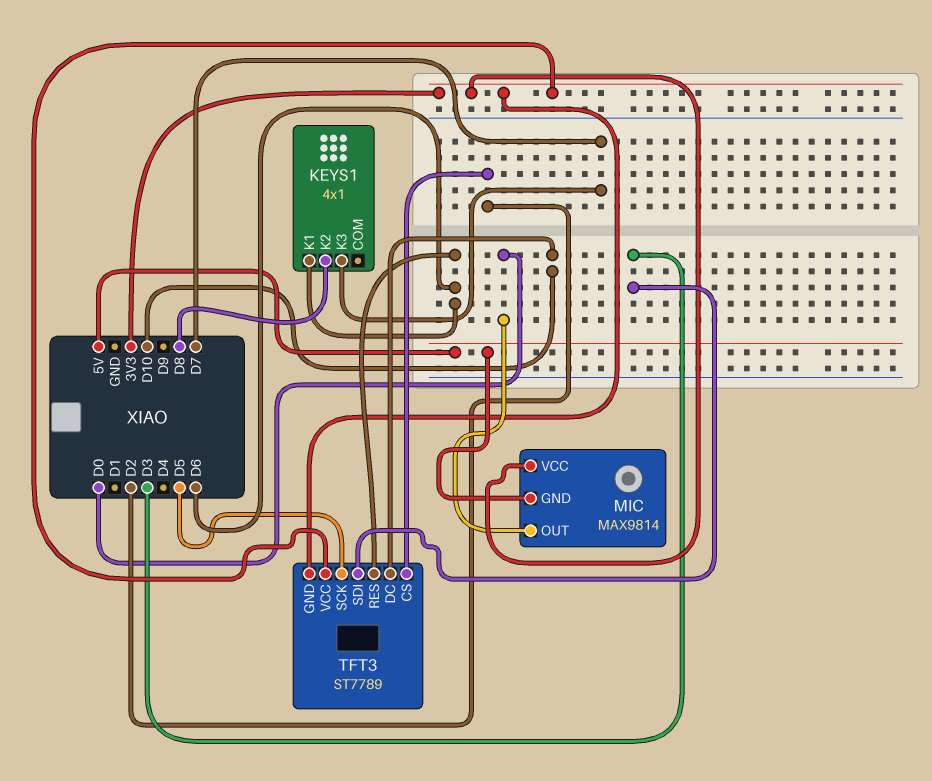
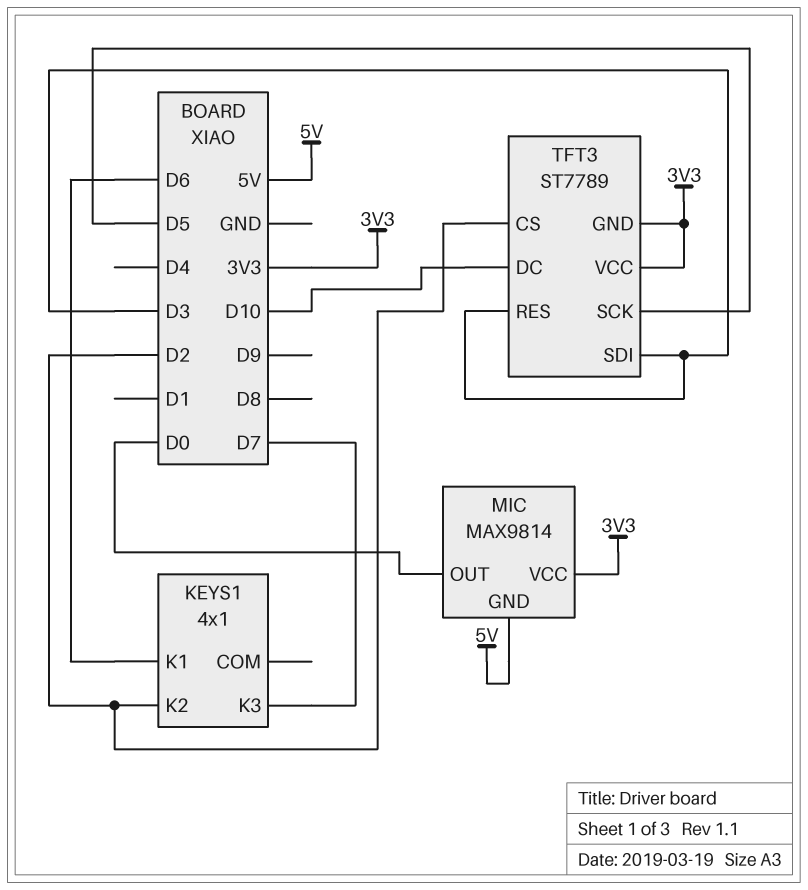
KEYS1 pin K2: D8 -> D2
TFT3 pin RES: D6 -> D3

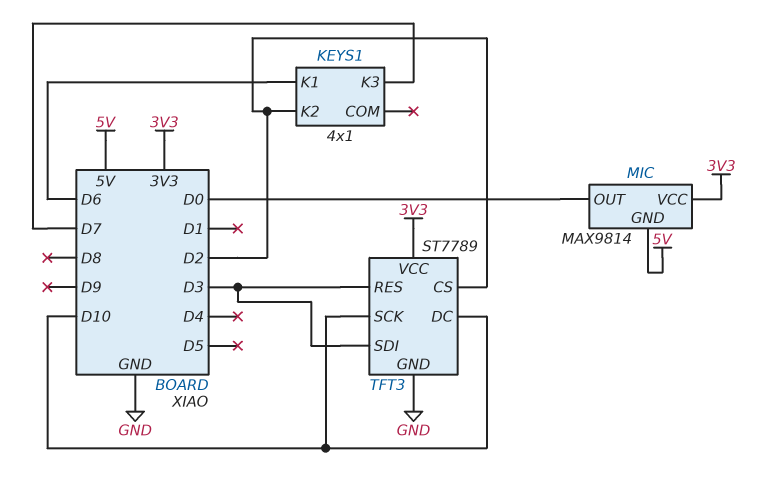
TFT3 pin GND: 3V3 -> GND
TFT3 pin SCK: D5 -> D10

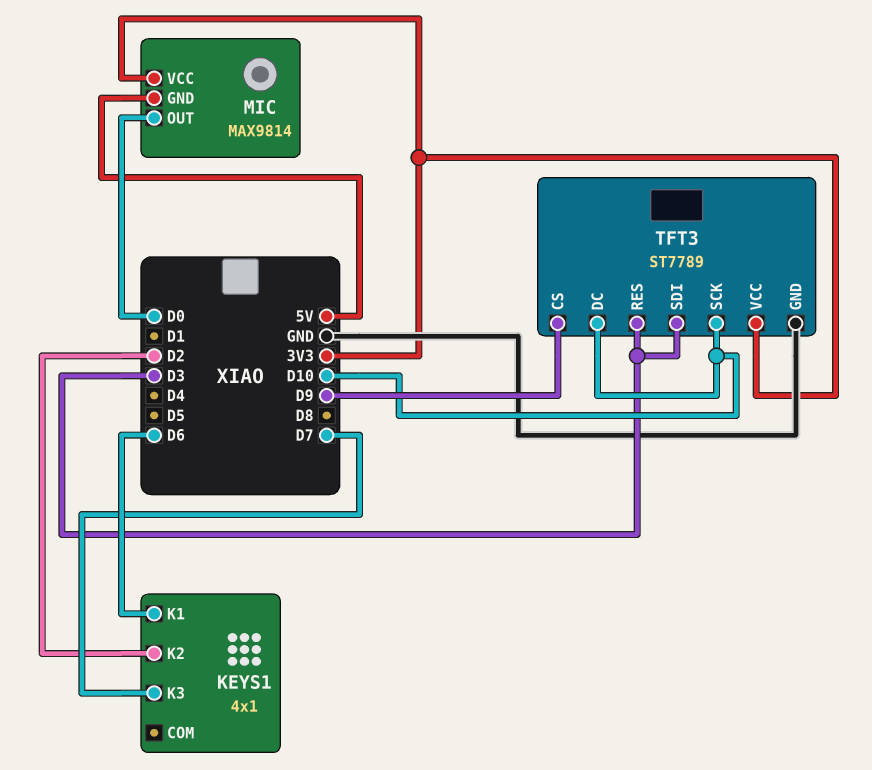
TFT3 pin CS: D2 -> D9

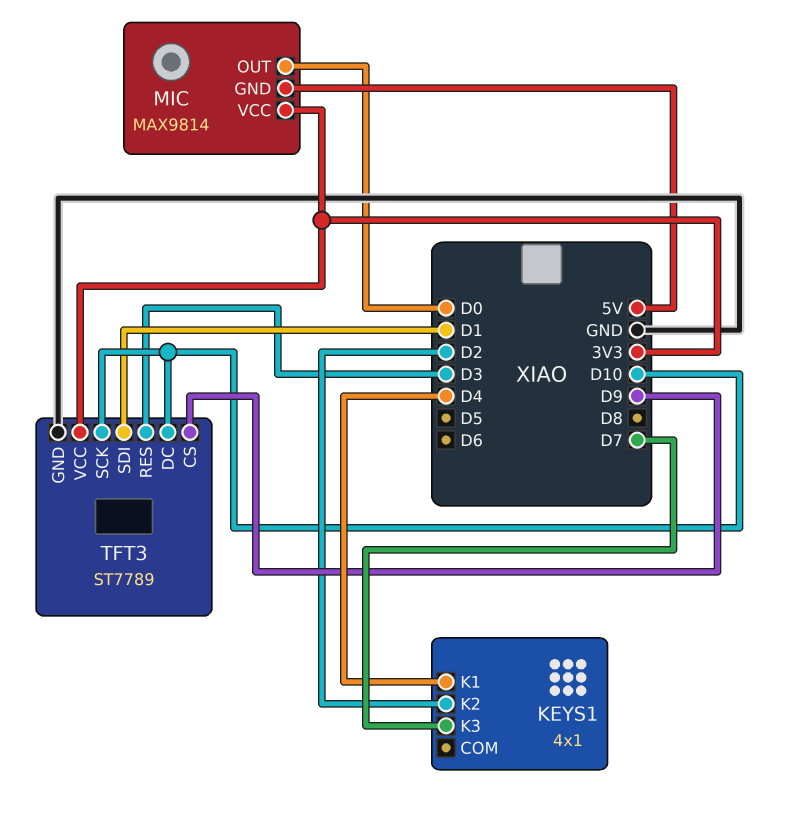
KEYS1 pin K1: D6 -> D4
TFT3 pin SDI: D3 -> D1

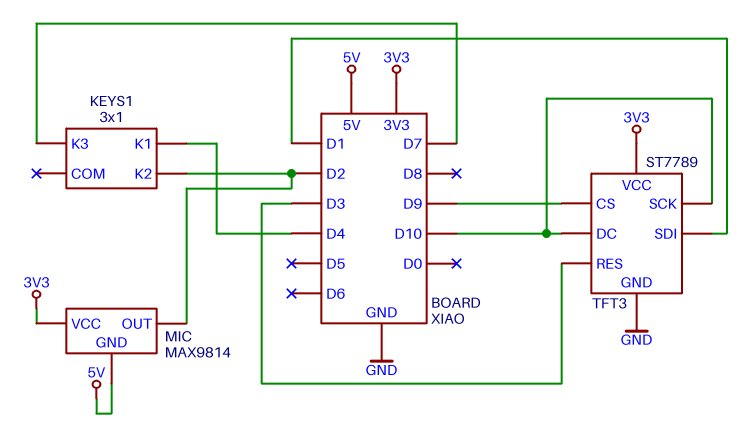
KEYS1: 4x1 -> 3x1
MIC pin OUT: D0 -> D2

